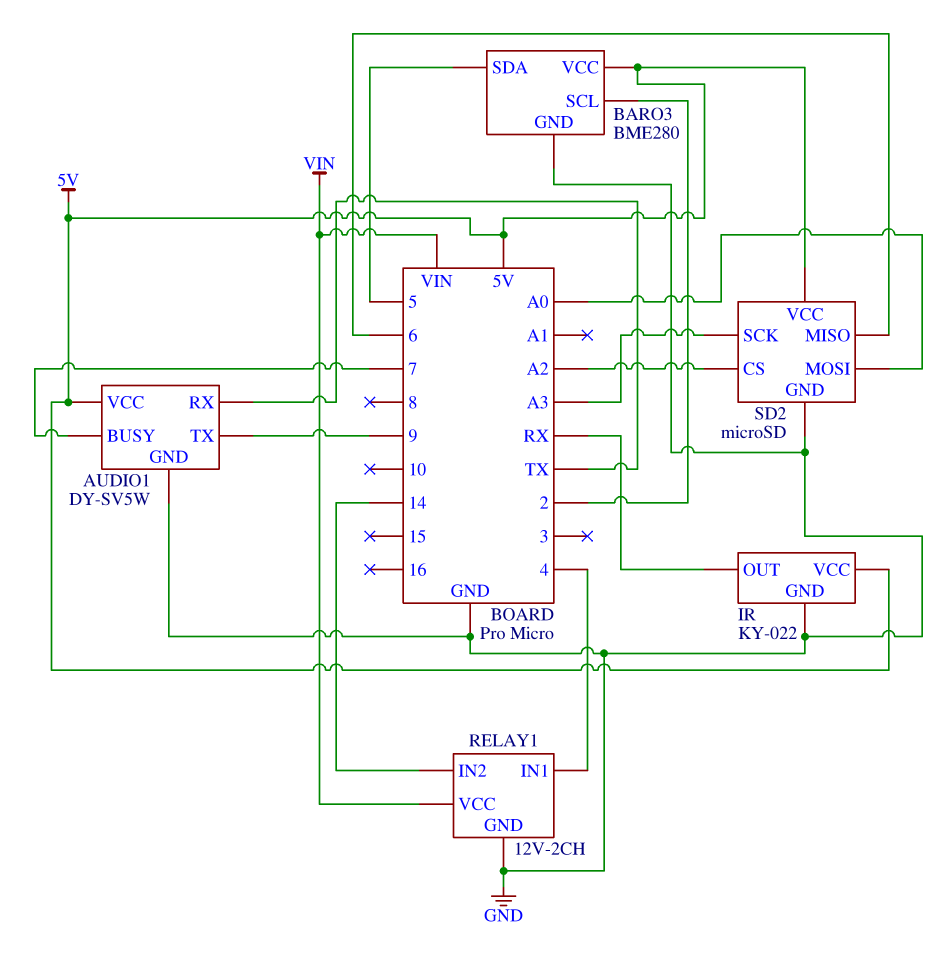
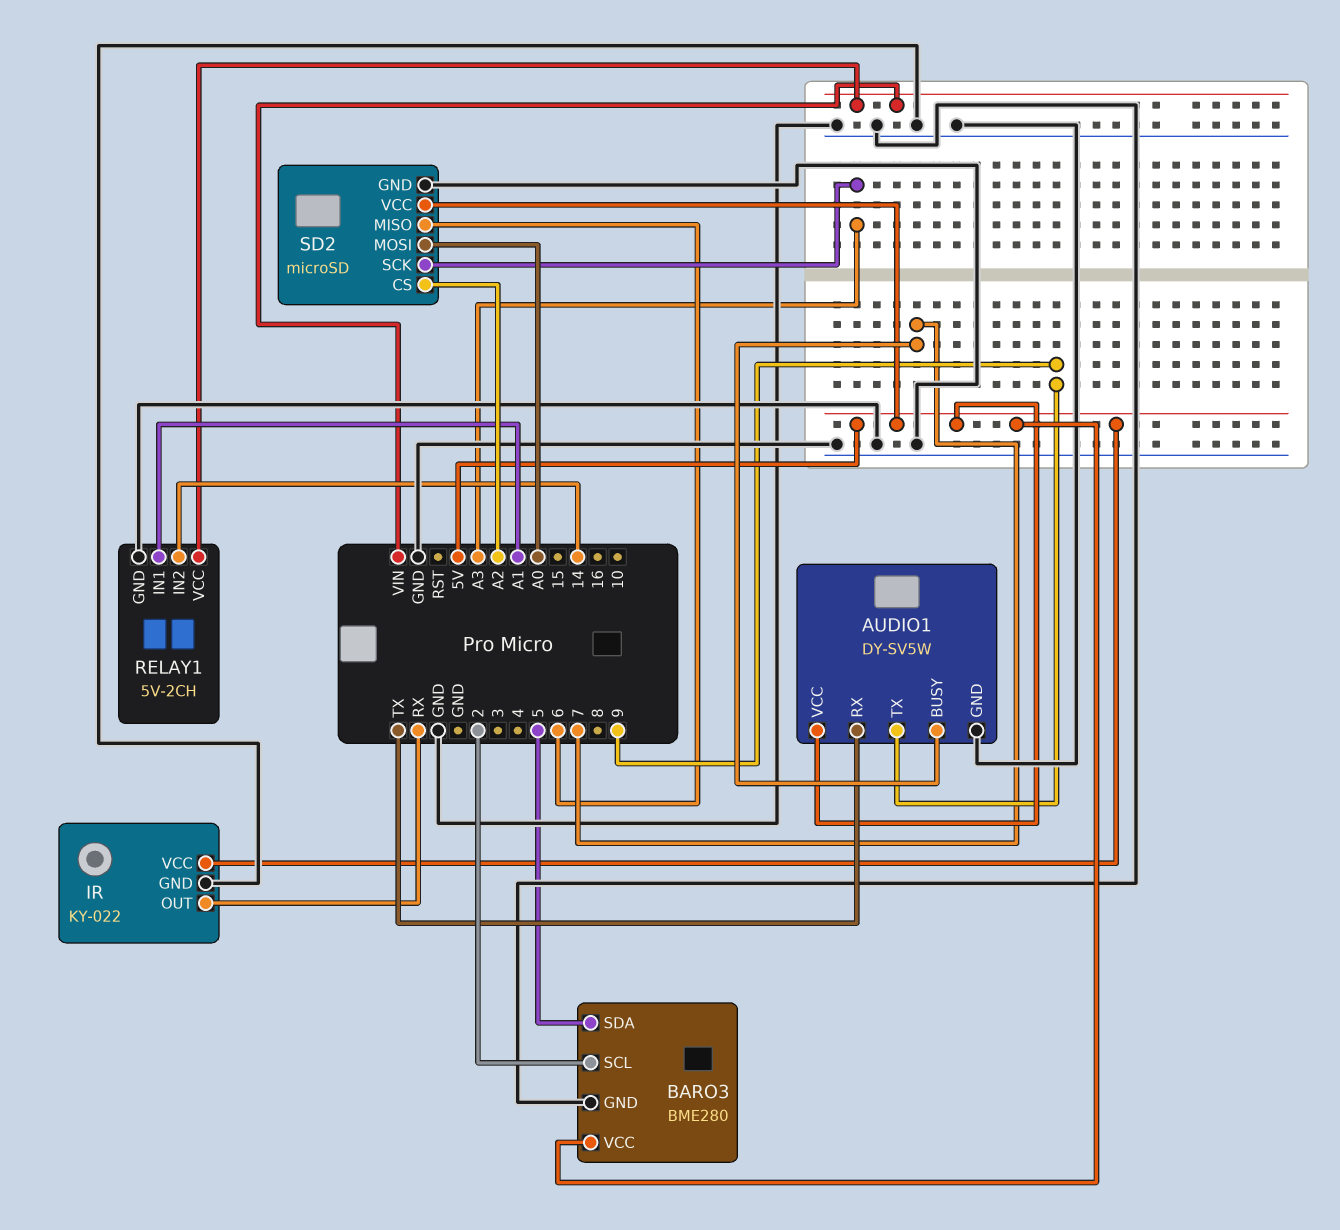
RELAY1: 12V-2CH -> 5V-2CH
RELAY1 pin IN1: 4 -> A1

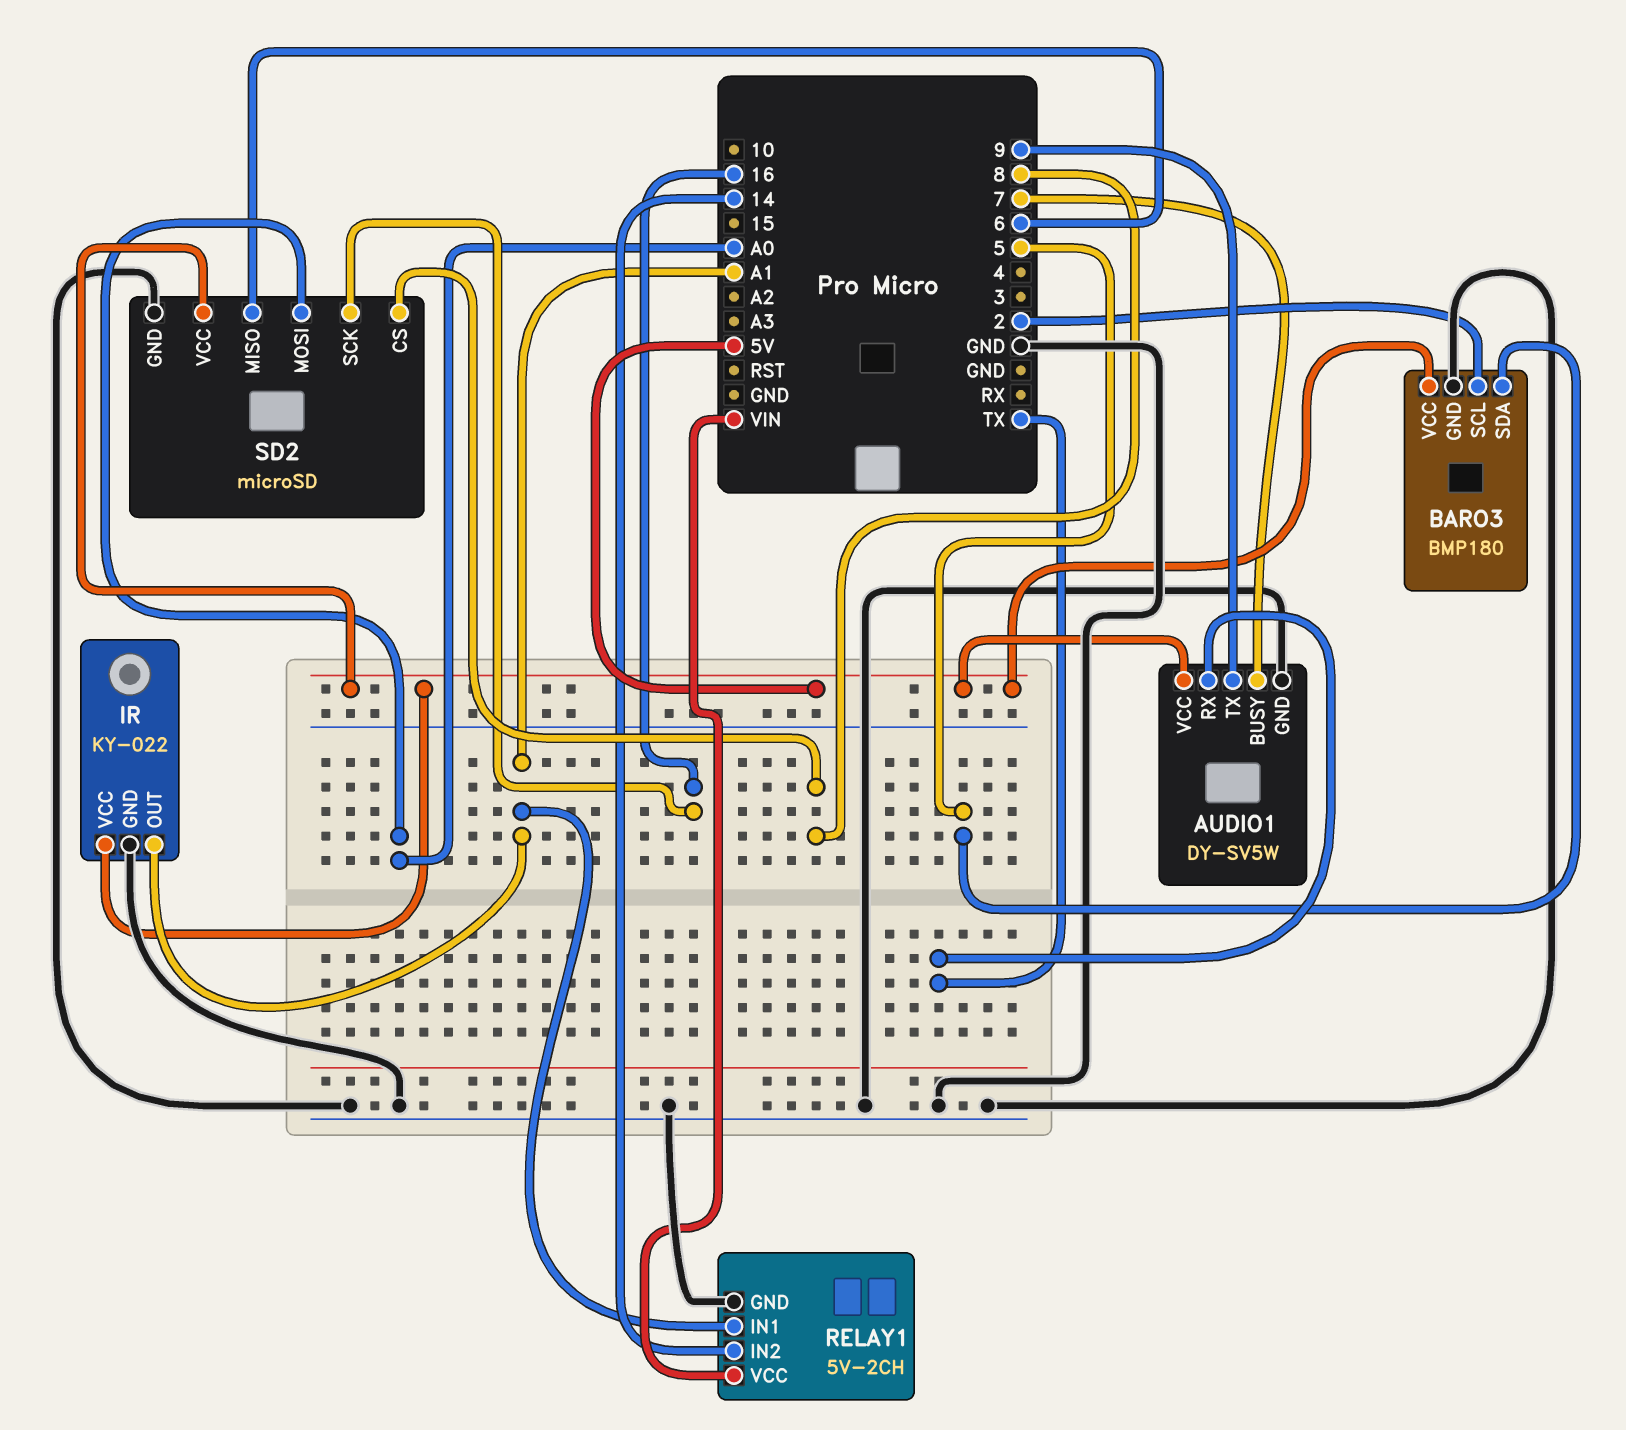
BARO3: BME280 -> BMP180
IR pin OUT: RX -> A1
SD2 pin CS: A2 -> 8
SD2 pin SCK: A3 -> 16

